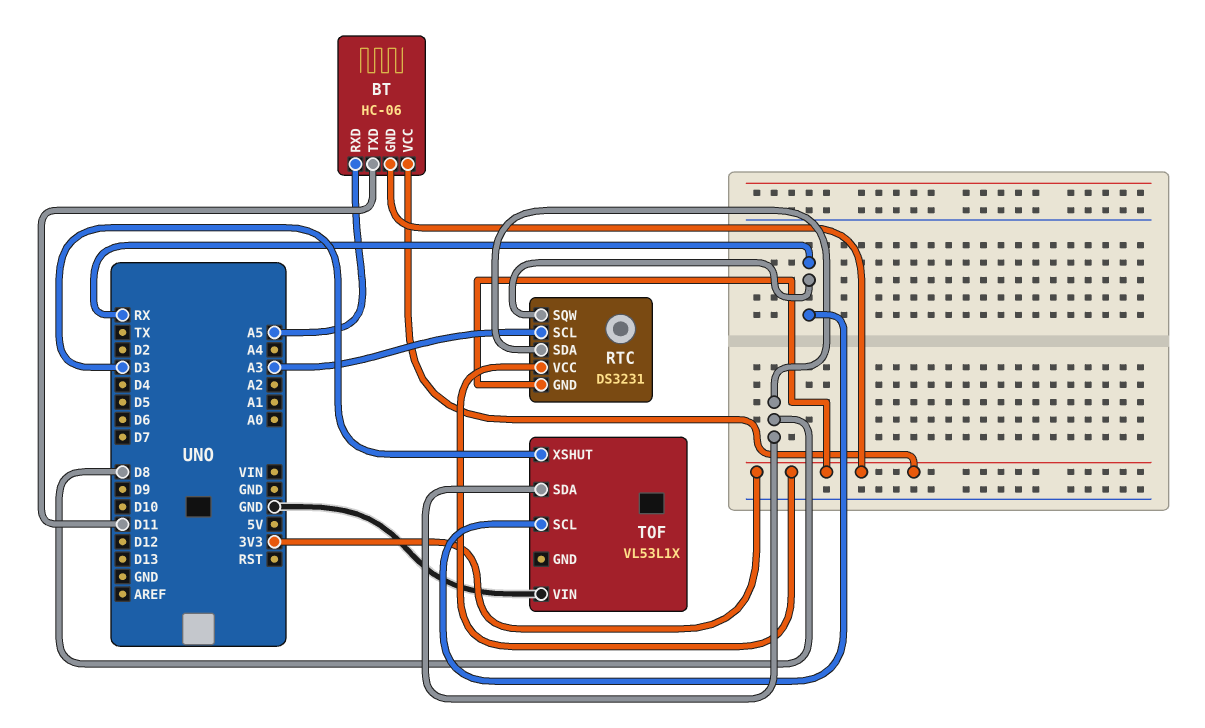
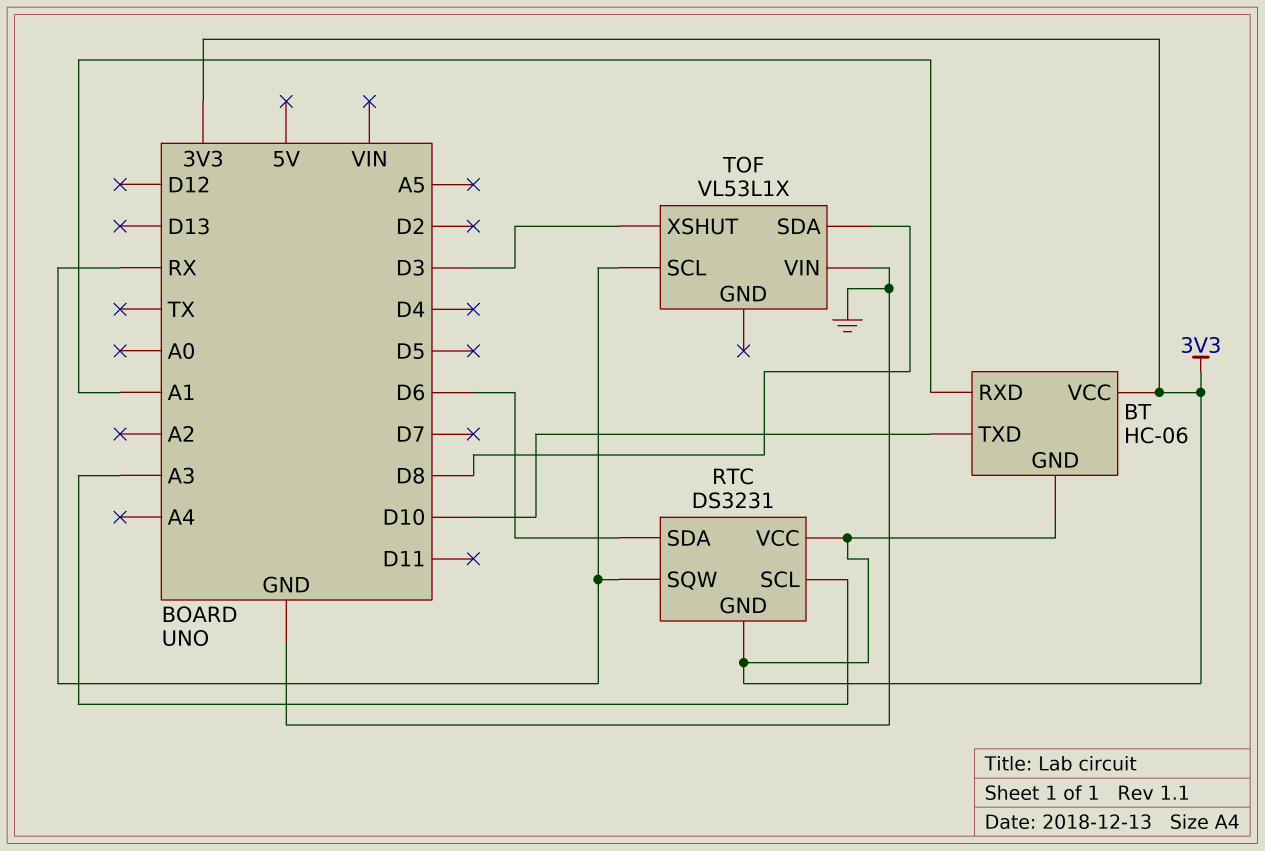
BT pin RXD: A5 -> A1
BT pin TXD: D11 -> D10
RTC pin SDA: D8 -> D6

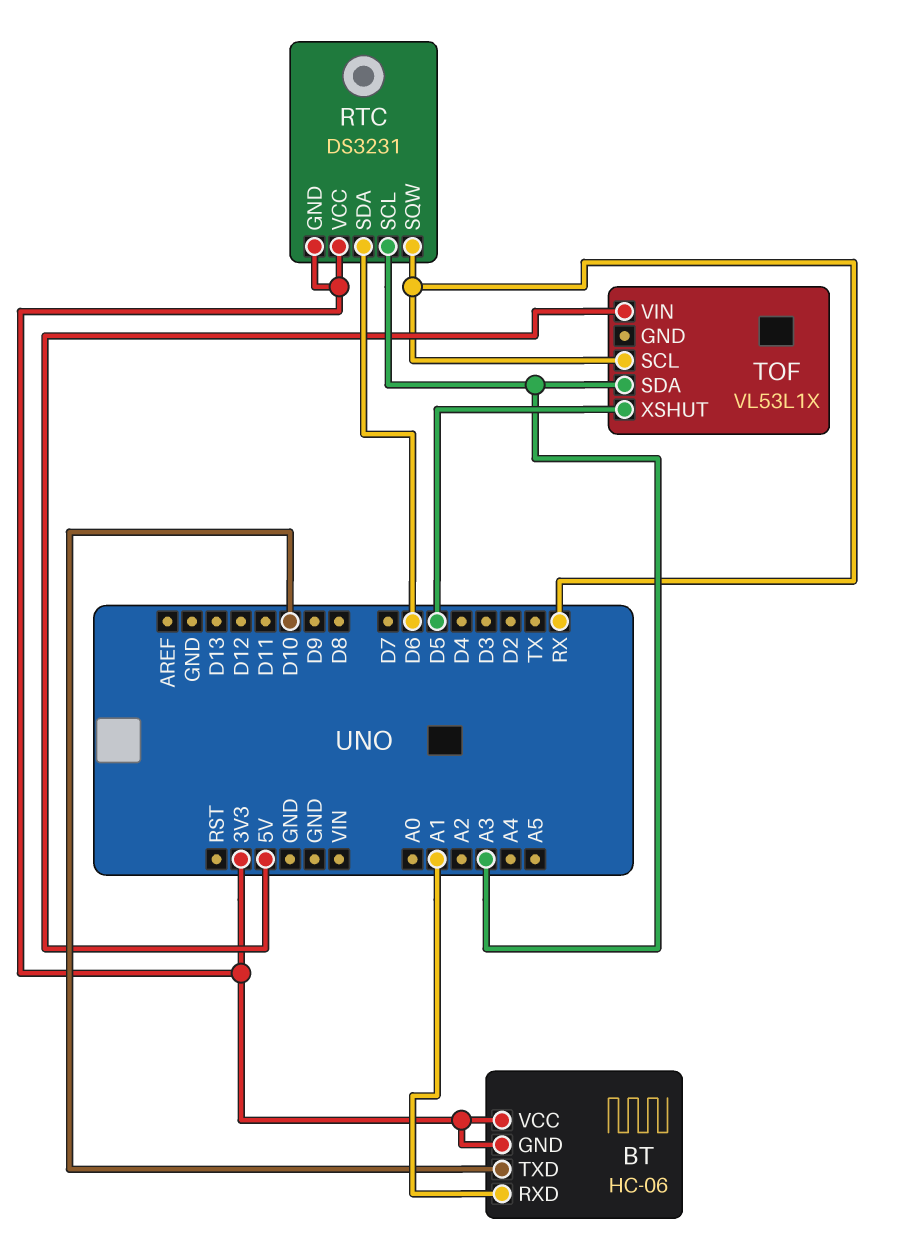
TOF pin SDA: D8 -> A3
TOF pin VIN: GND -> 5V
TOF pin XSHUT: D3 -> D5

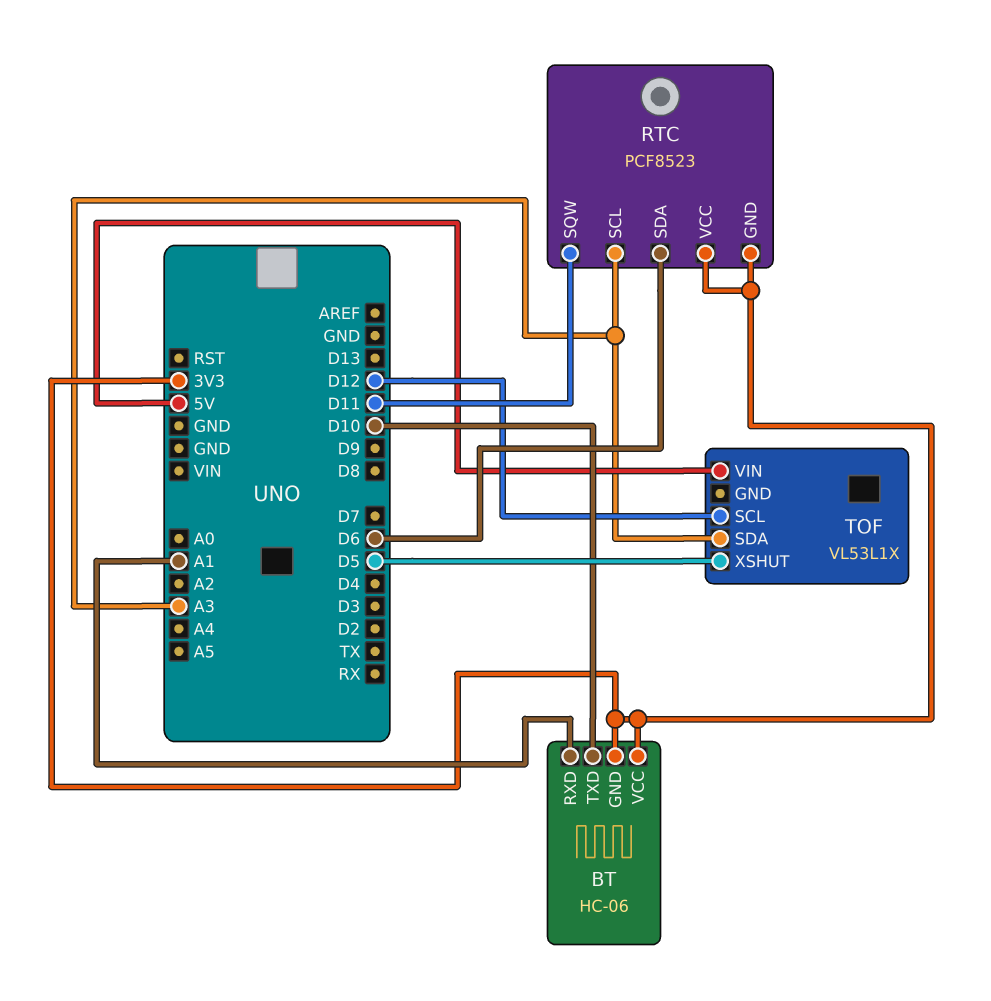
RTC: DS3231 -> PCF8523
RTC pin SQW: RX -> D11
TOF pin SCL: RX -> D12

